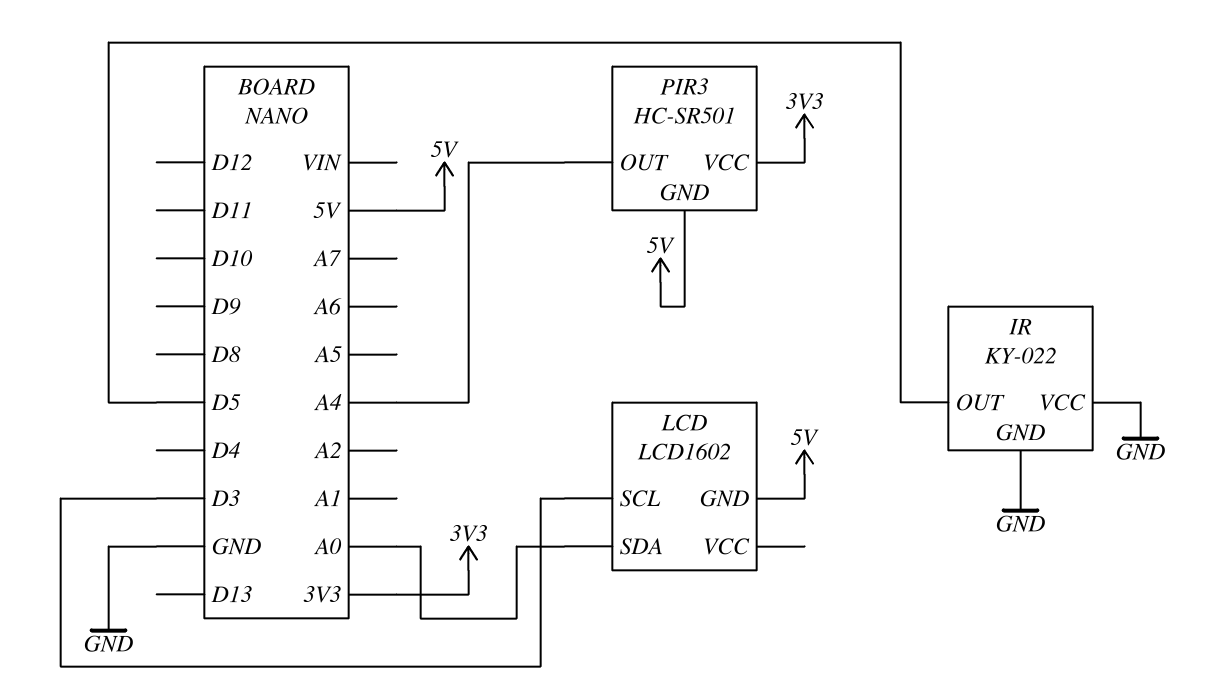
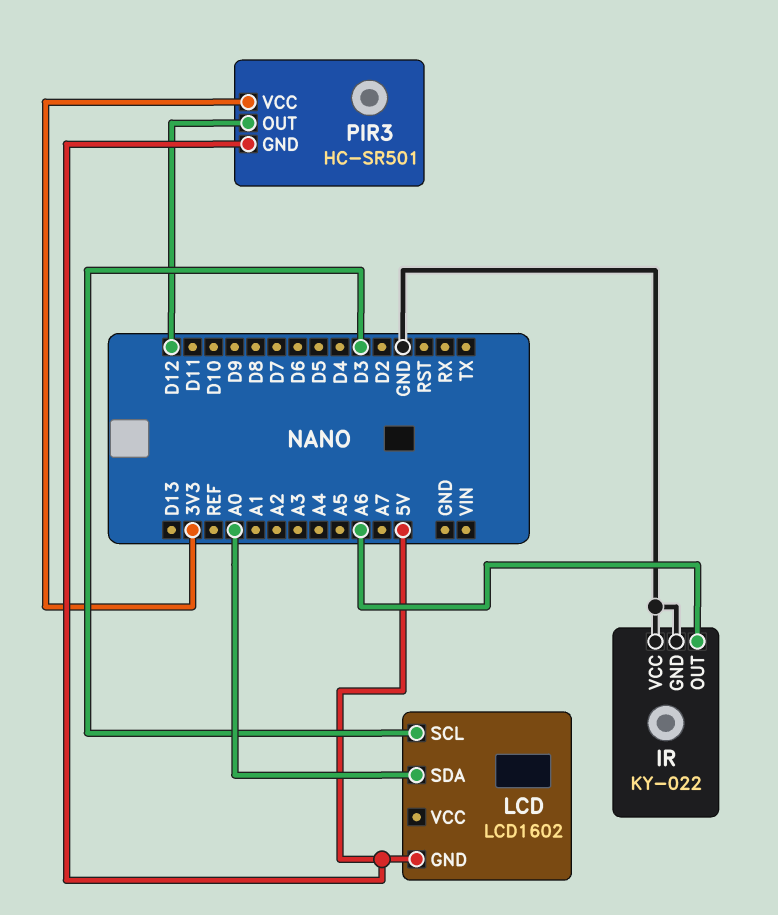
IR pin OUT: D5 -> A6
PIR3 pin OUT: A4 -> D12

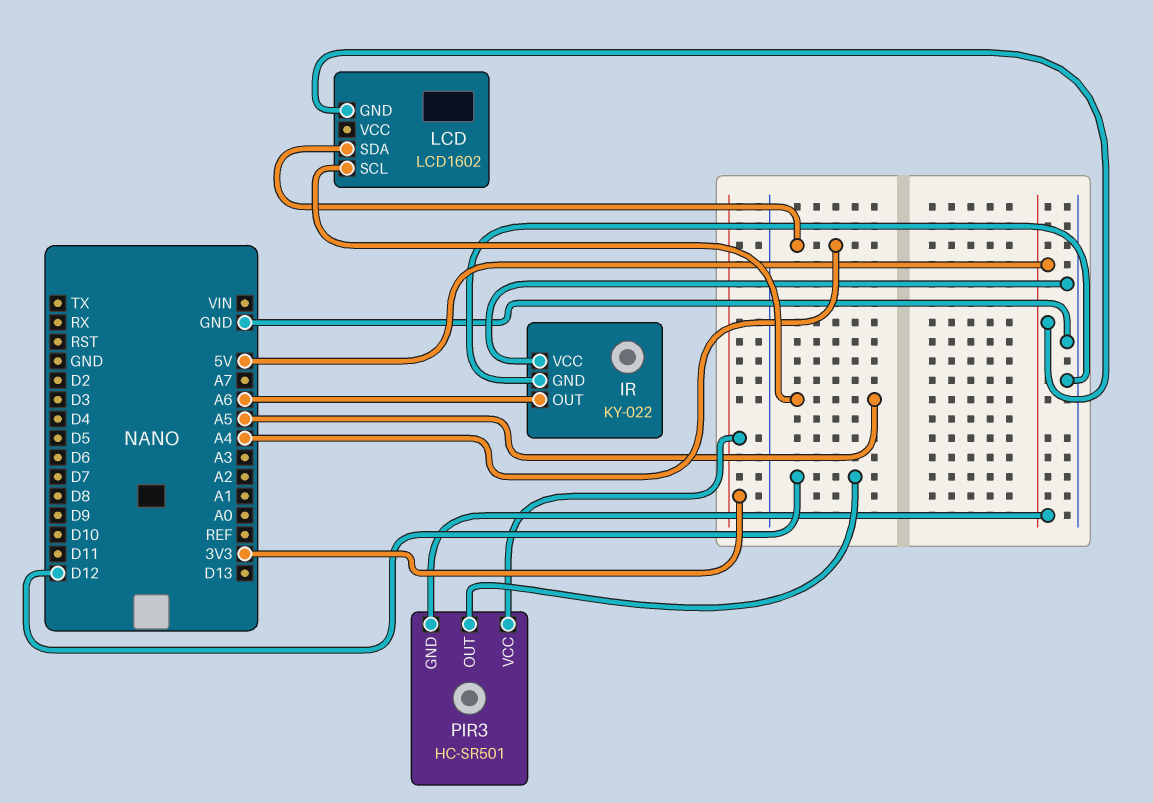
LCD pin SCL: D3 -> A5
LCD pin SDA: A0 -> A4

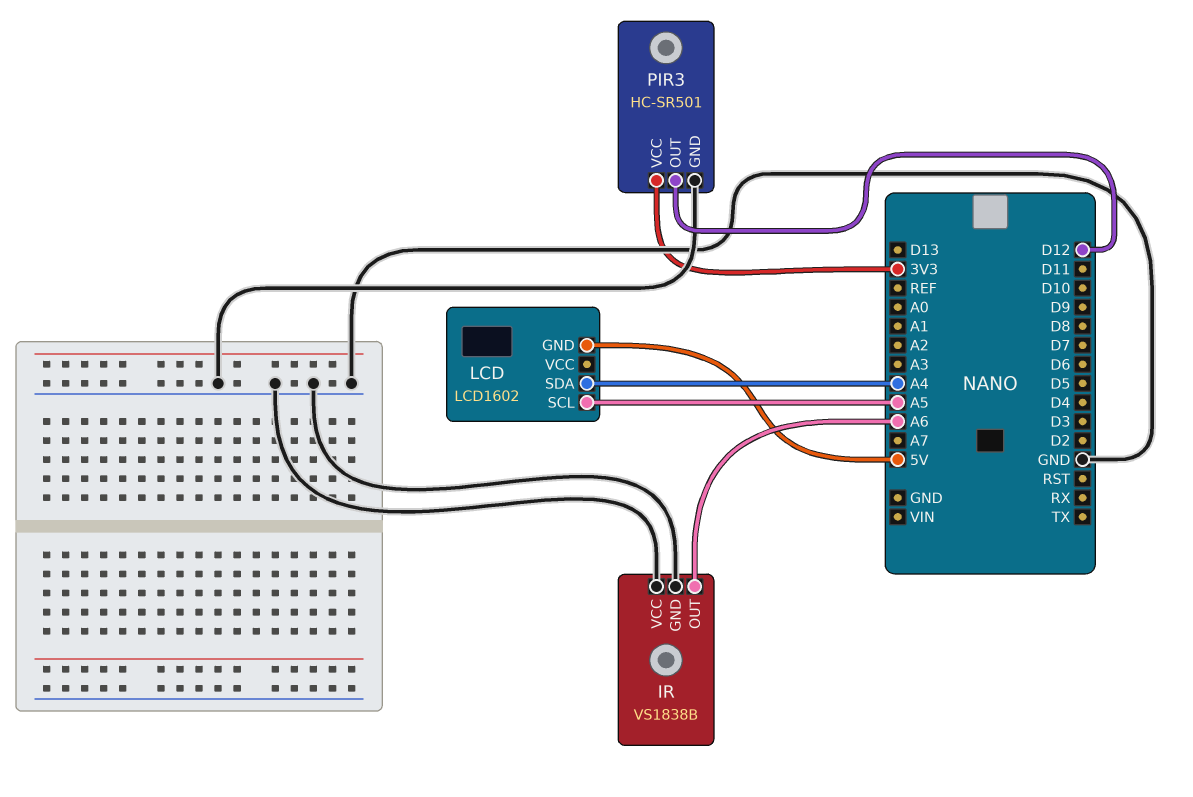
IR: KY-022 -> VS1838B
PIR3 pin GND: 5V -> GND

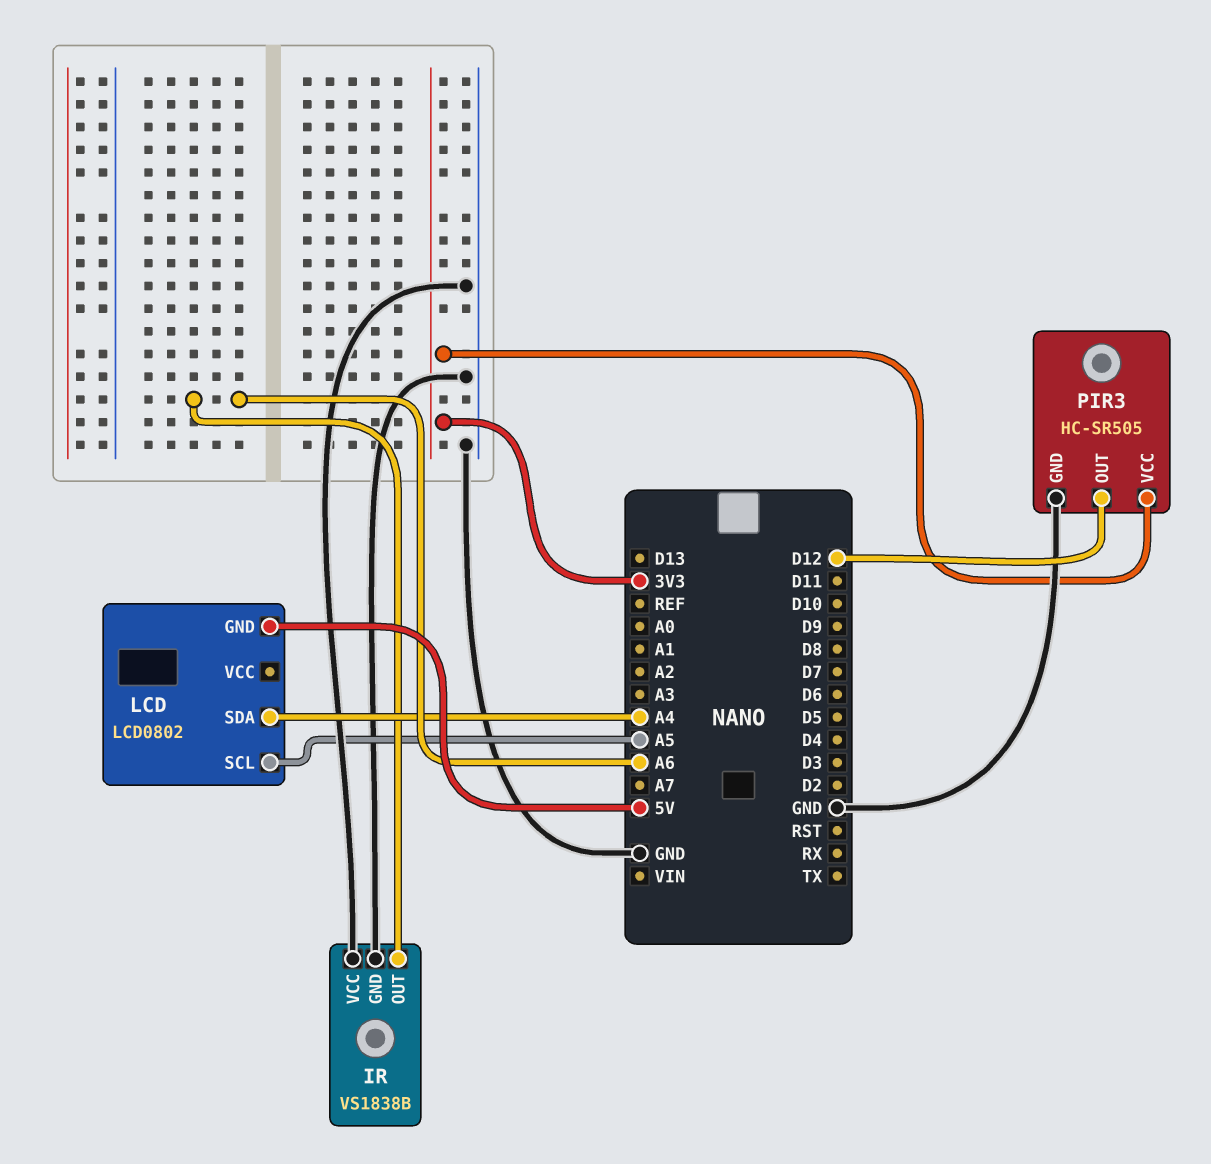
LCD: LCD1602 -> LCD0802
PIR3: HC-SR501 -> HC-SR505

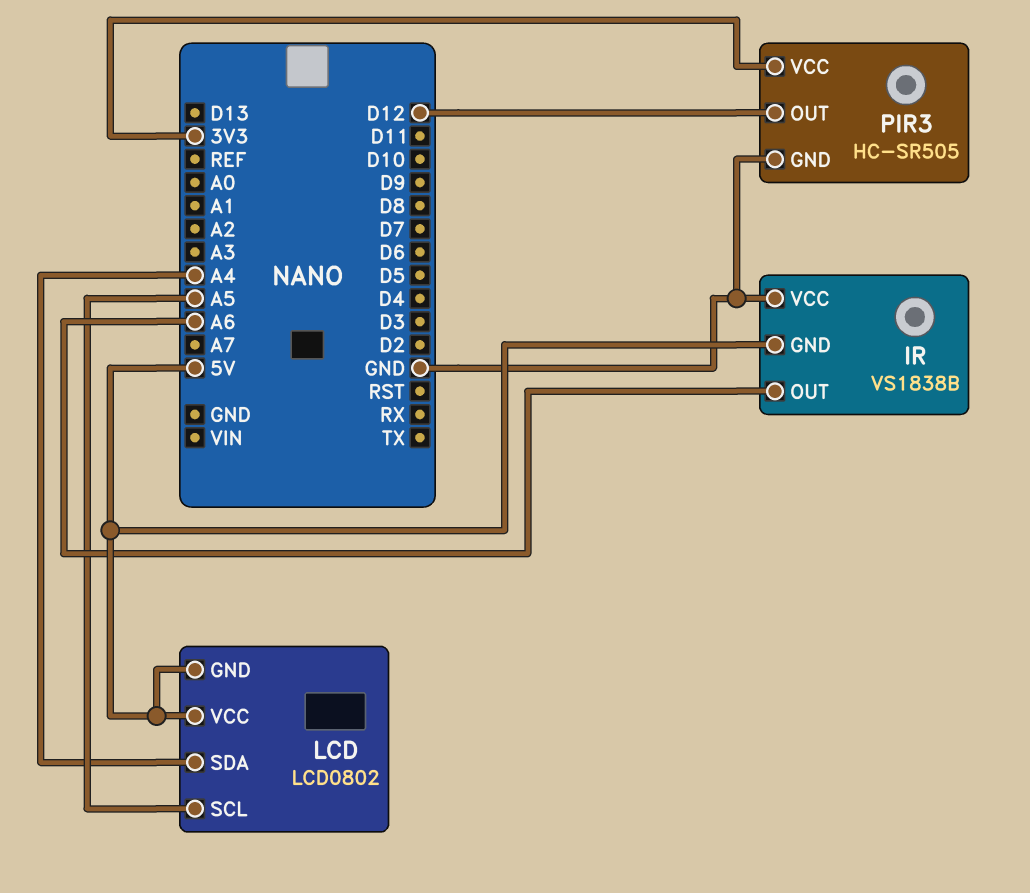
IR pin GND: GND -> 5V
LCD pin VCC: none -> 5V

